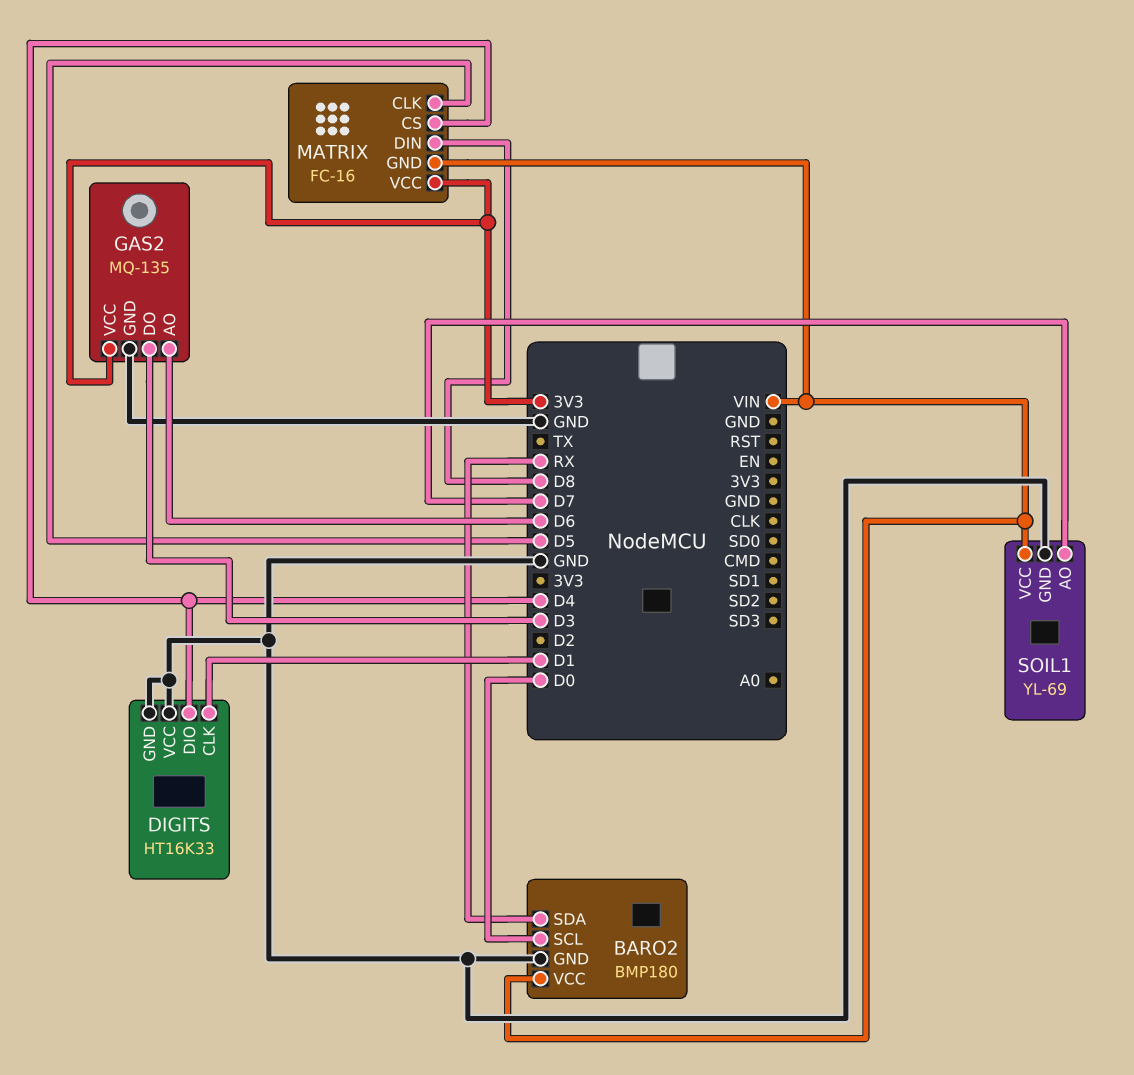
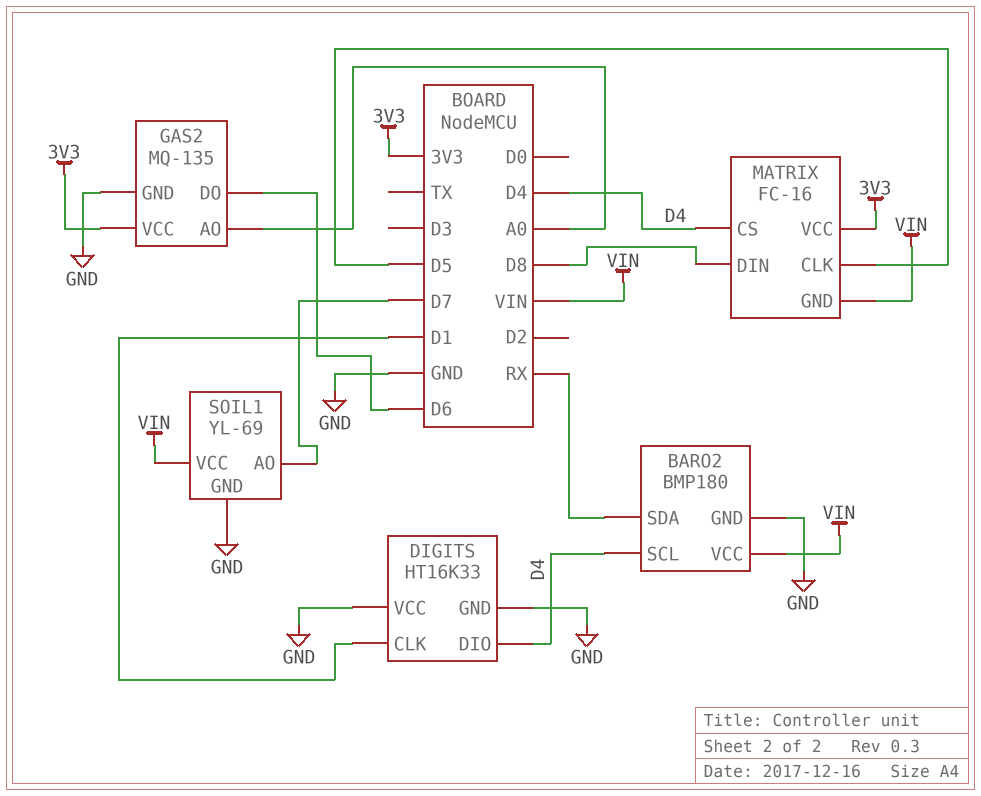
BARO2 pin SCL: D0 -> D4
GAS2 pin AO: D6 -> A0
GAS2 pin DO: D3 -> D6

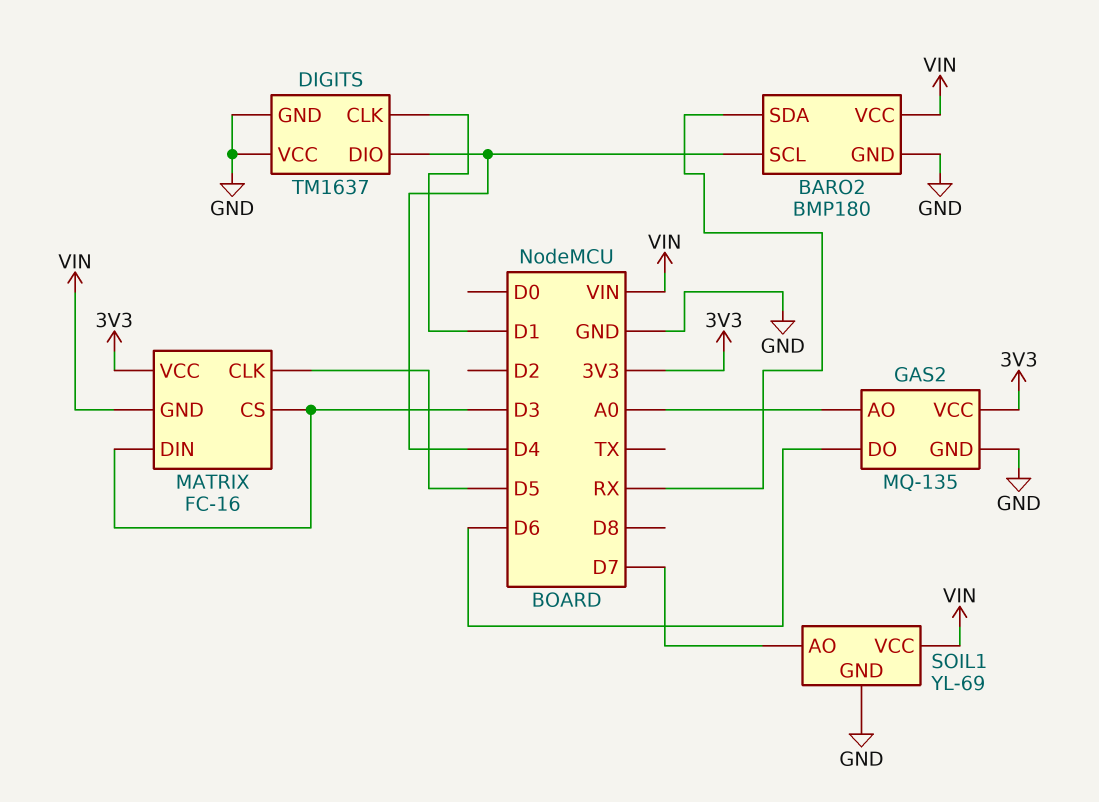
DIGITS: HT16K33 -> TM1637
MATRIX pin CS: D4 -> D3
MATRIX pin DIN: D8 -> D3

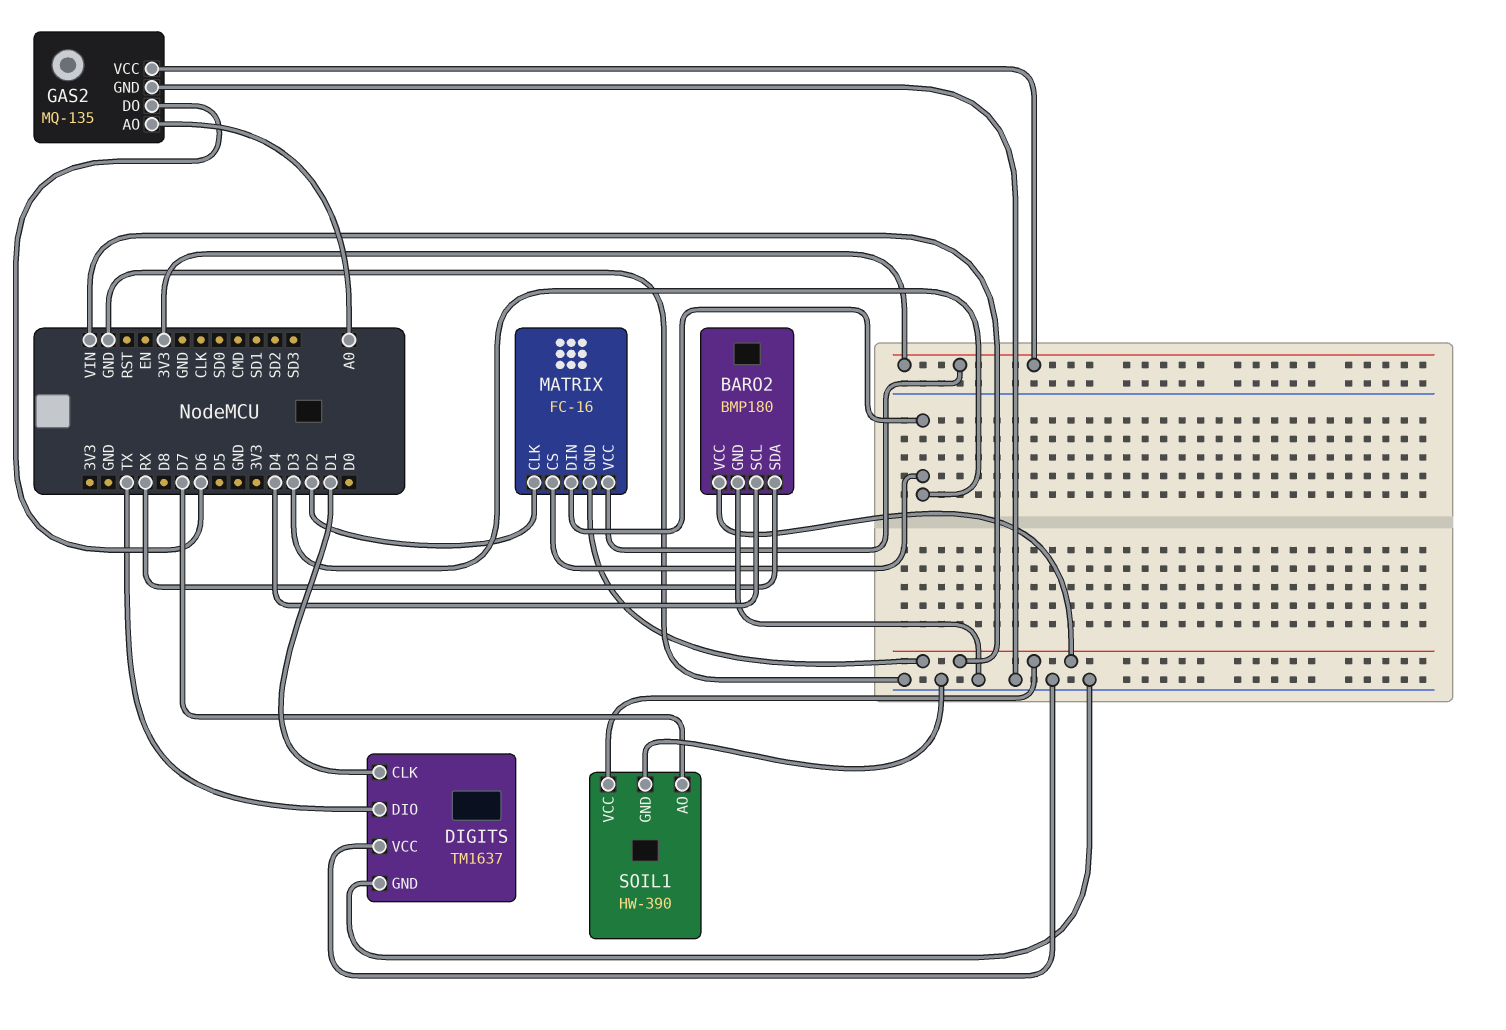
DIGITS pin DIO: D4 -> TX
MATRIX pin CLK: D5 -> D2
SOIL1: YL-69 -> HW-390

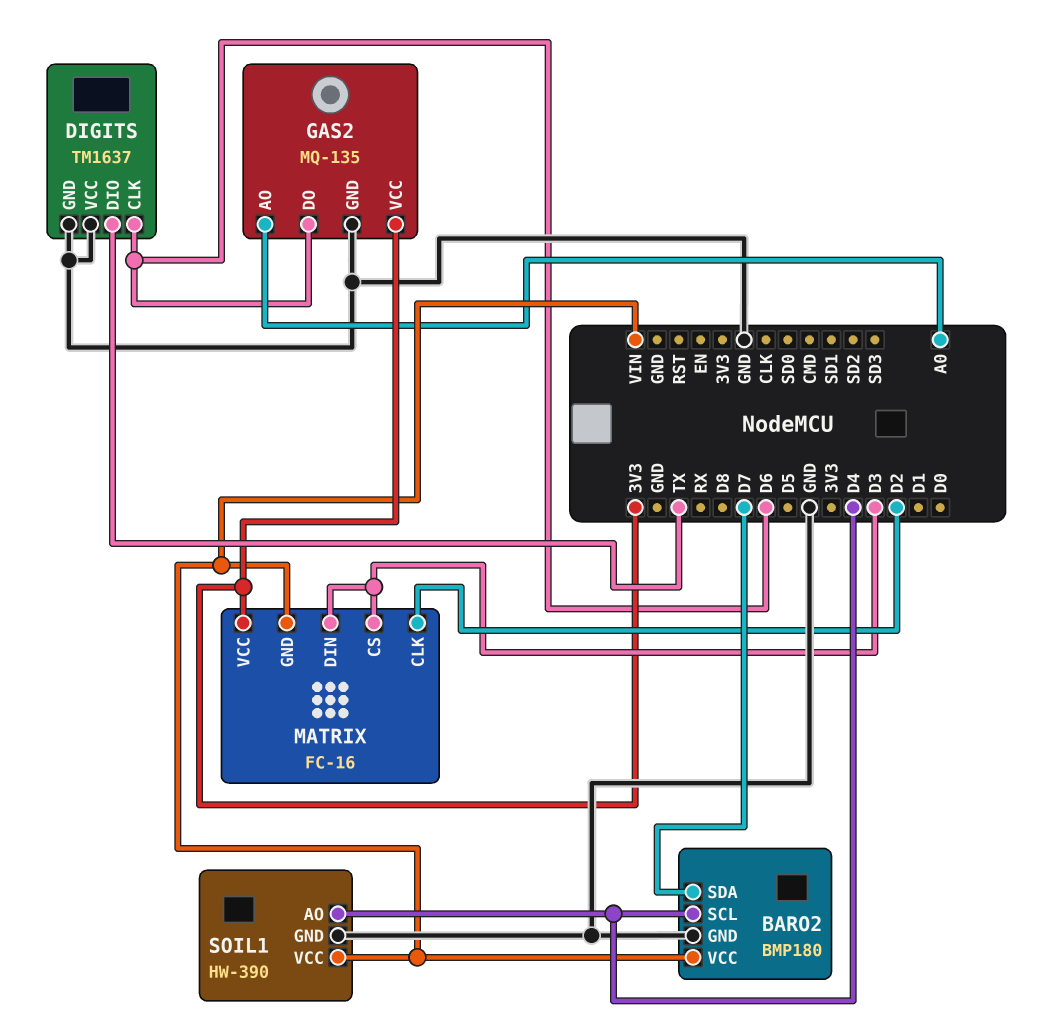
BARO2 pin SDA: RX -> D7
DIGITS pin CLK: D1 -> D6
SOIL1 pin AO: D7 -> D4

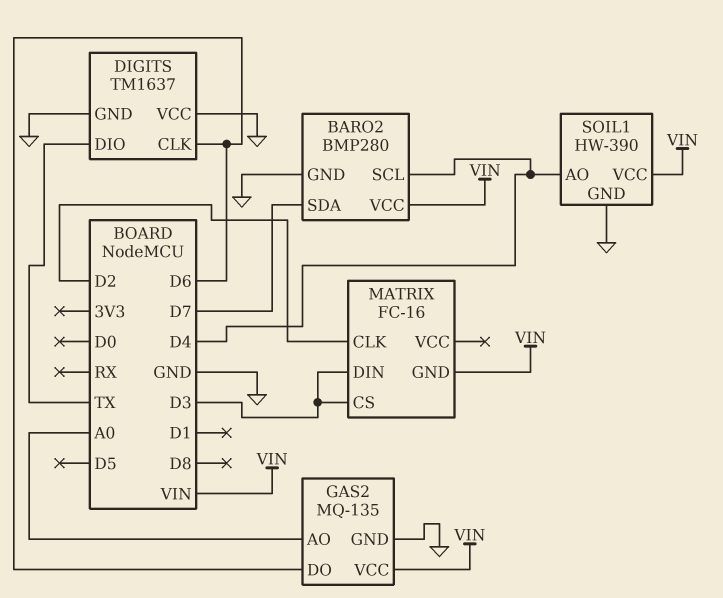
BARO2: BMP180 -> BMP280
GAS2 pin VCC: 3V3 -> VIN
MATRIX pin VCC: 3V3 -> none

